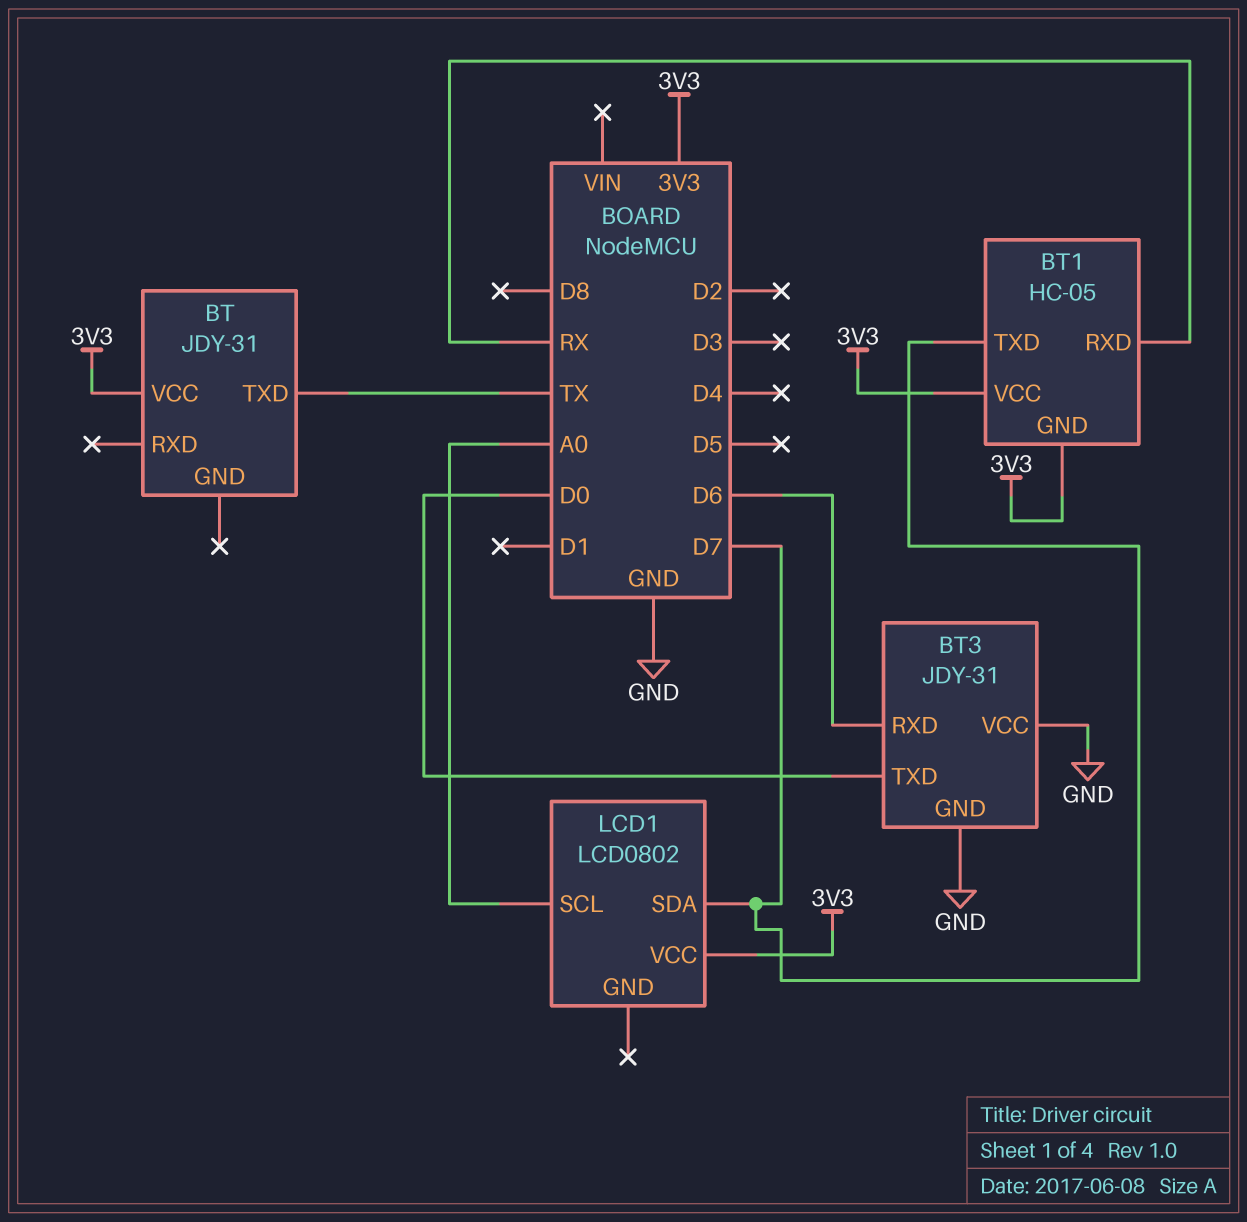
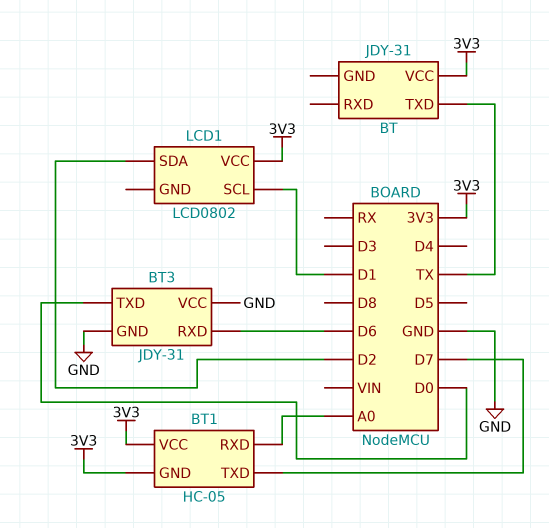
BT1 pin RXD: RX -> A0
LCD1 pin SCL: A0 -> D1
LCD1 pin SDA: D7 -> D2

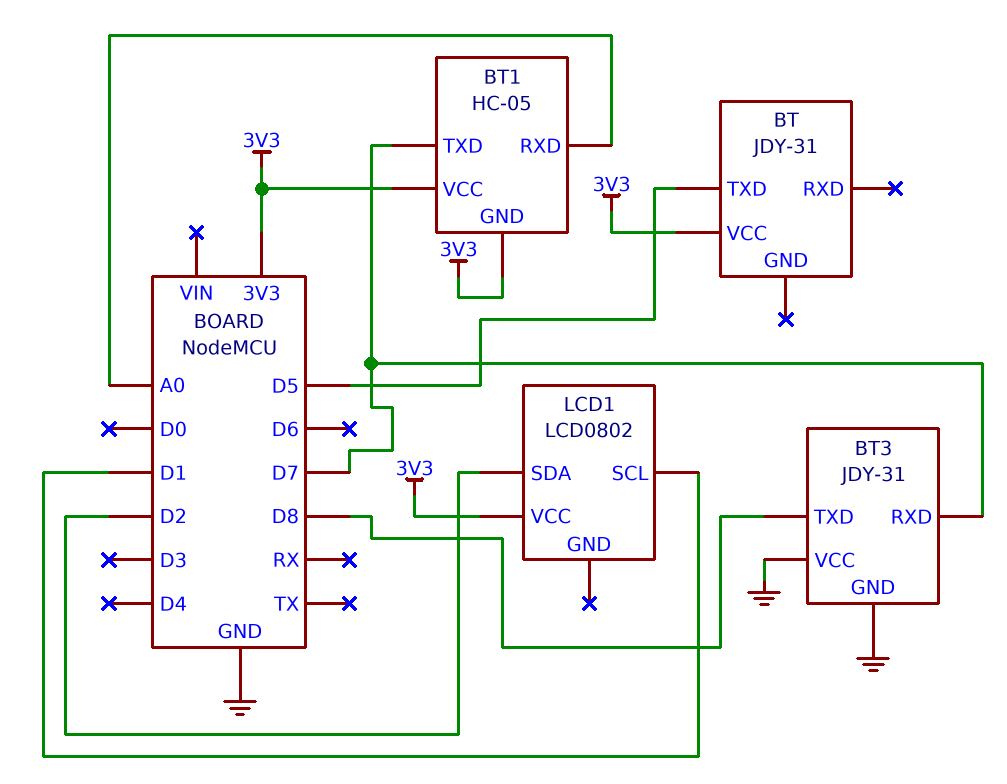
BT pin TXD: TX -> D5
BT3 pin RXD: D6 -> D7
BT3 pin TXD: D0 -> D8

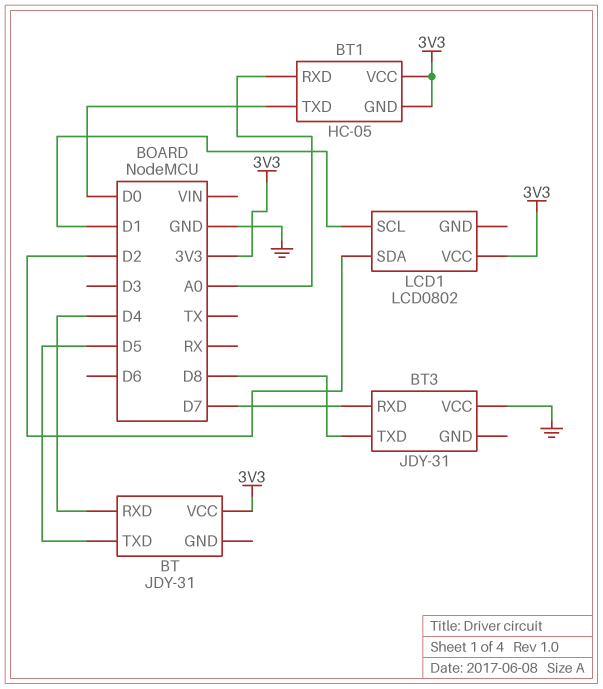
BT pin RXD: none -> D4
BT1 pin TXD: D7 -> D0
BT3 pin GND: GND -> none

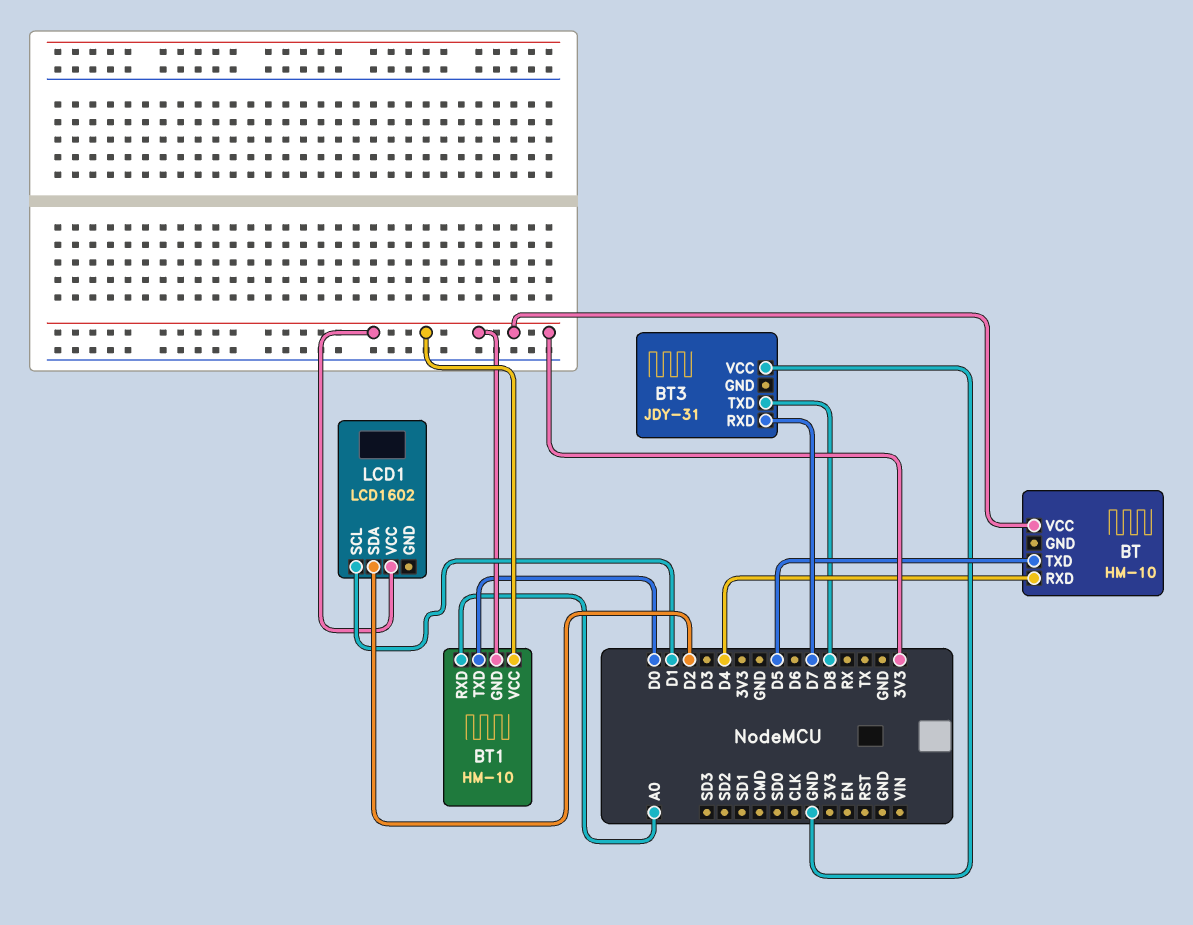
BT: JDY-31 -> HM-10
BT1: HC-05 -> HM-10
LCD1: LCD0802 -> LCD1602

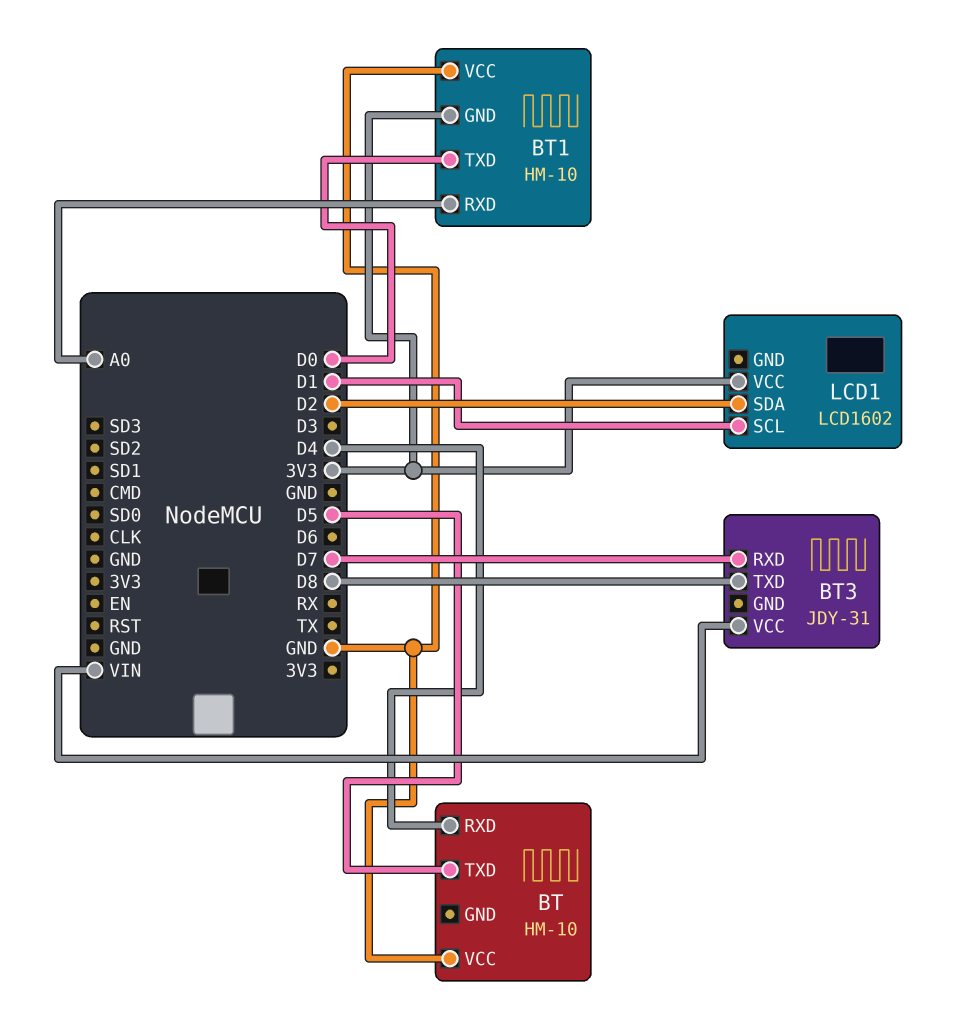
BT pin VCC: 3V3 -> GND
BT1 pin VCC: 3V3 -> GND
BT3 pin VCC: GND -> VIN

